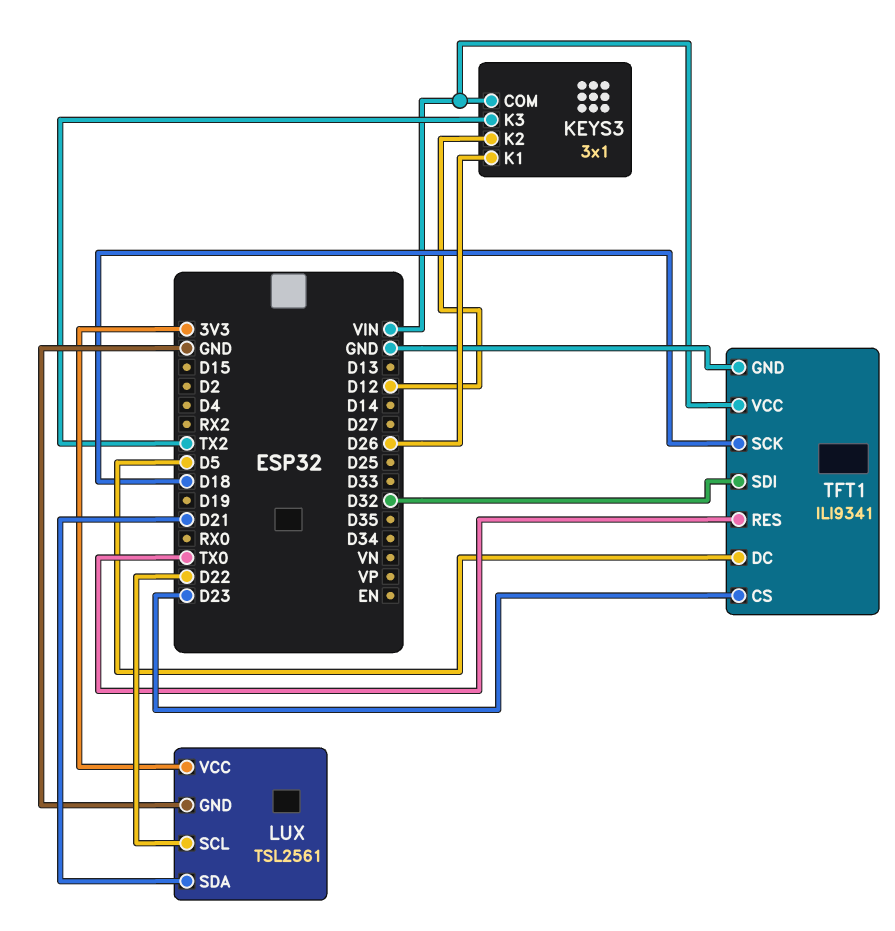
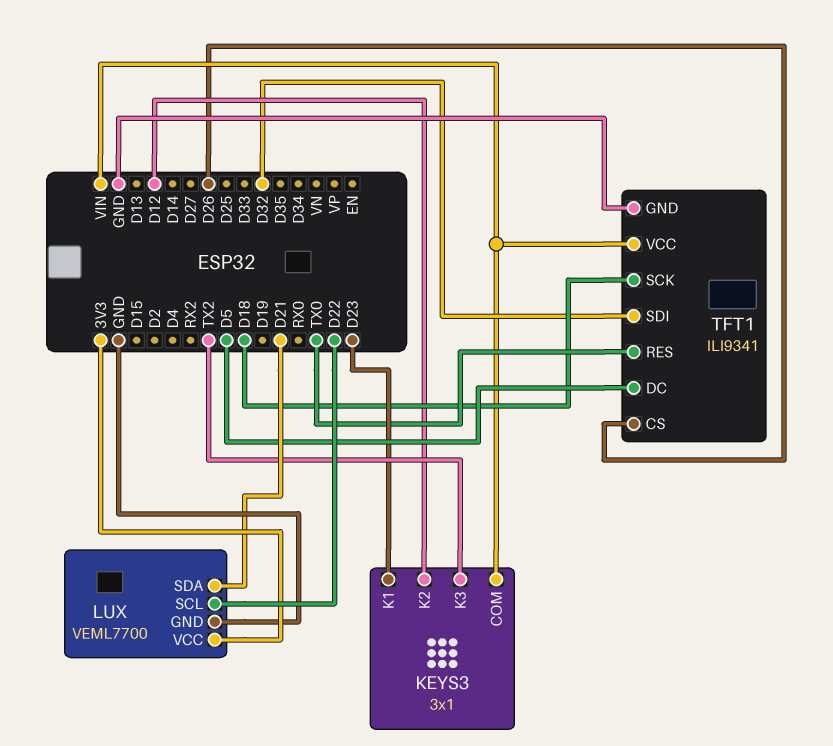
KEYS3 pin K1: D26 -> D23
LUX: TSL2561 -> VEML7700
TFT1 pin CS: D23 -> D26

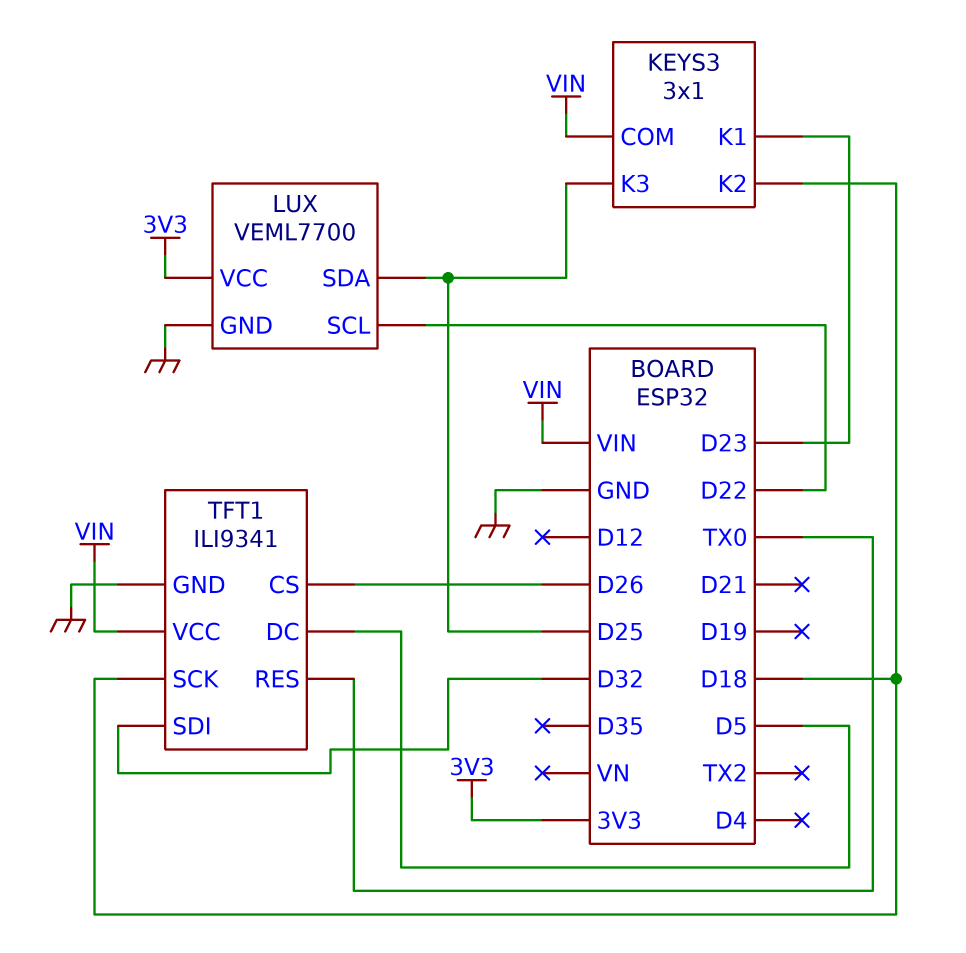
KEYS3 pin K2: D12 -> D18
KEYS3 pin K3: TX2 -> D25
LUX pin SDA: D21 -> D25

